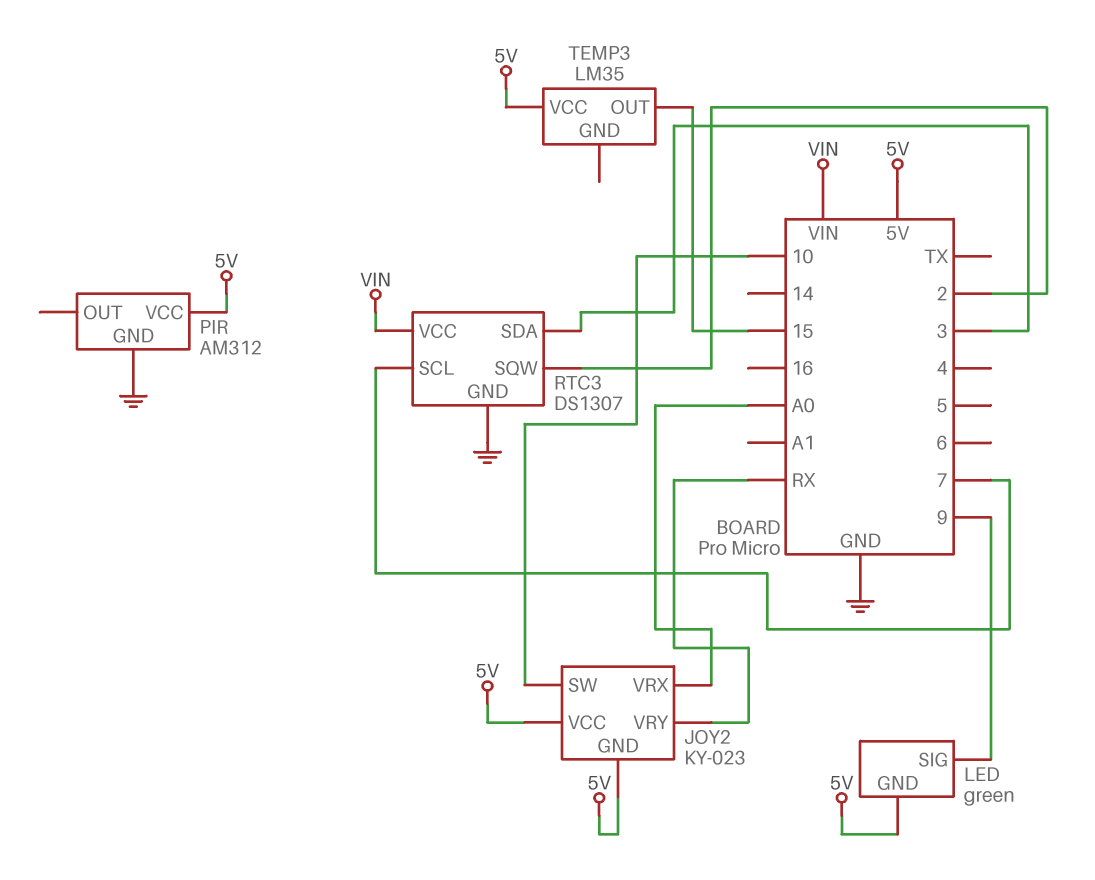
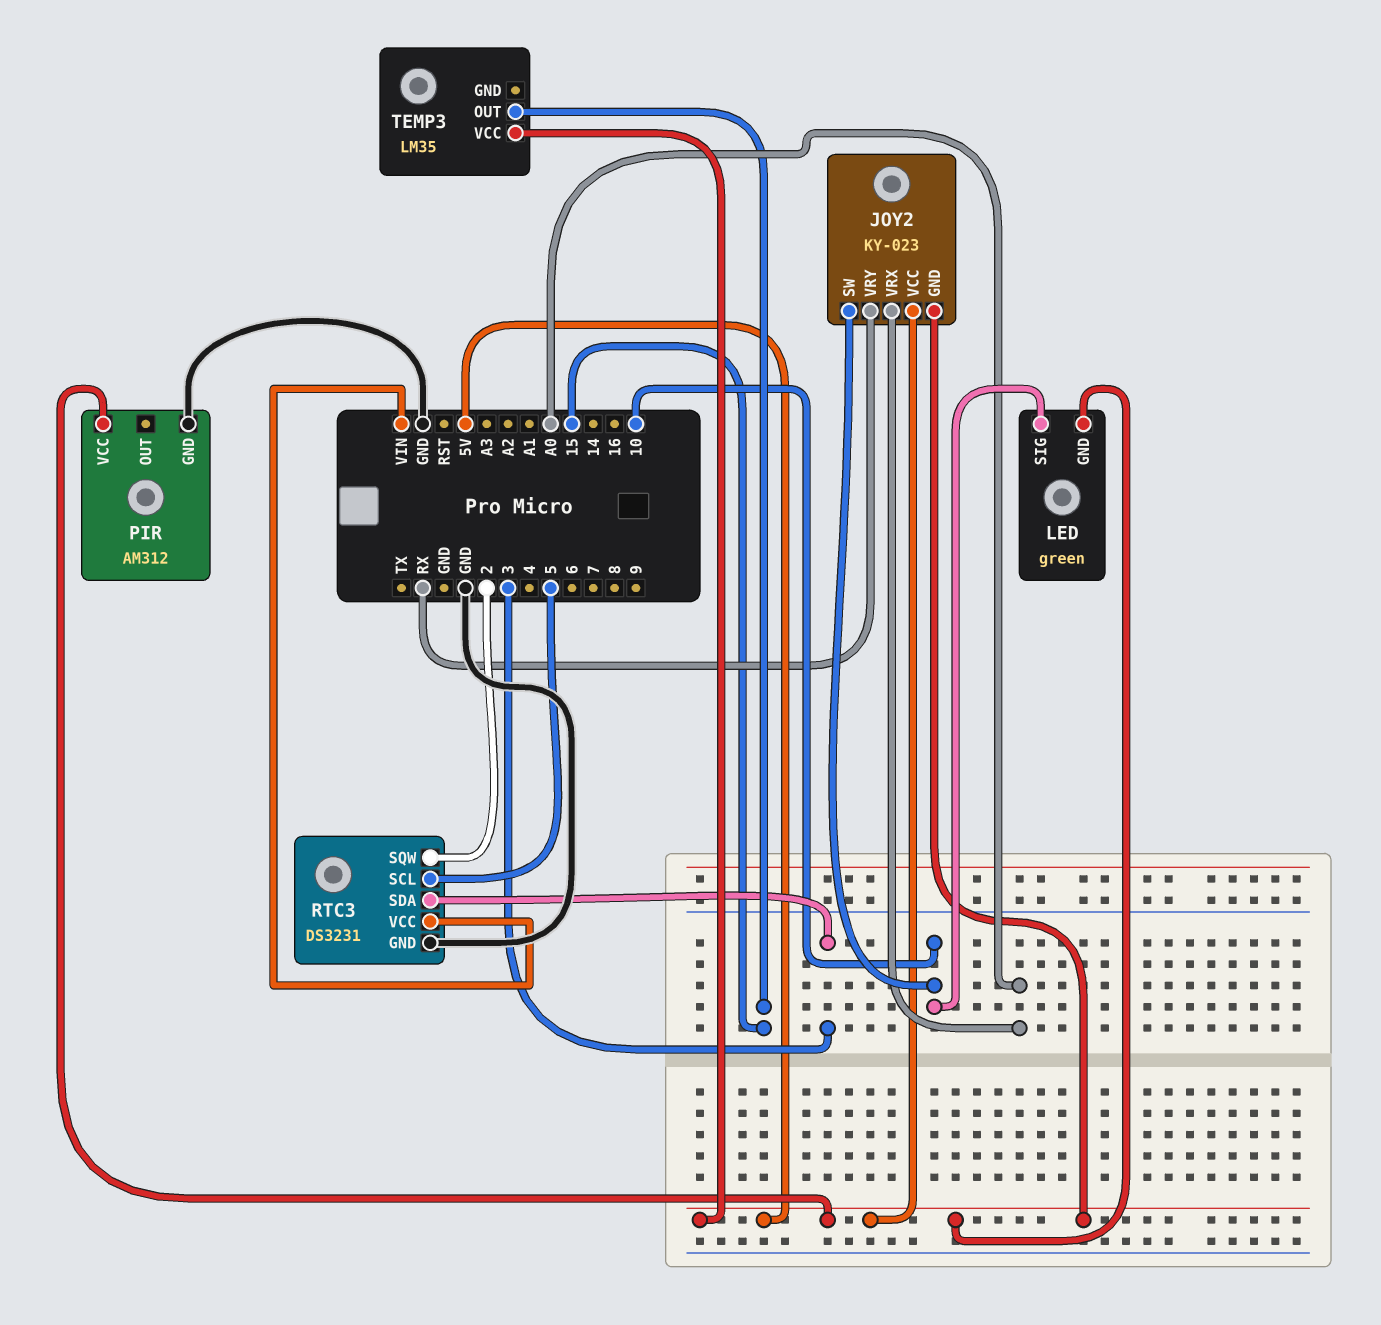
LED pin SIG: 9 -> 10
RTC3: DS1307 -> DS3231
RTC3 pin SCL: 7 -> 5

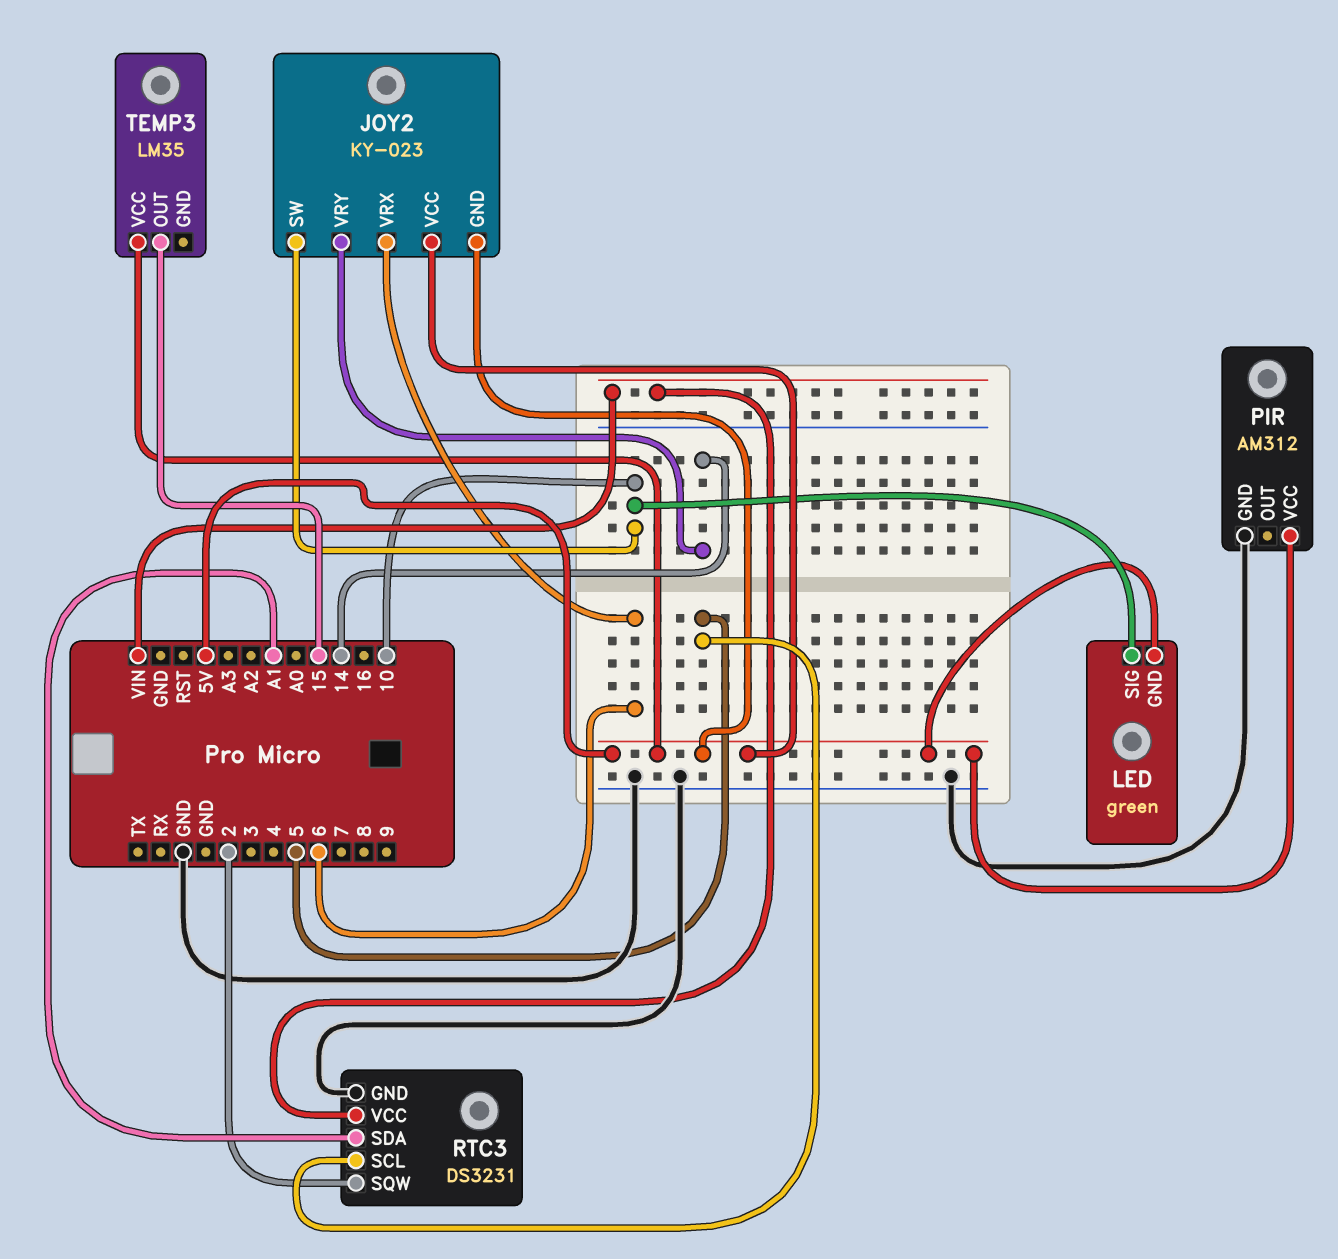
JOY2 pin VRX: A0 -> 6
JOY2 pin VRY: RX -> 14
RTC3 pin SDA: 3 -> A1

